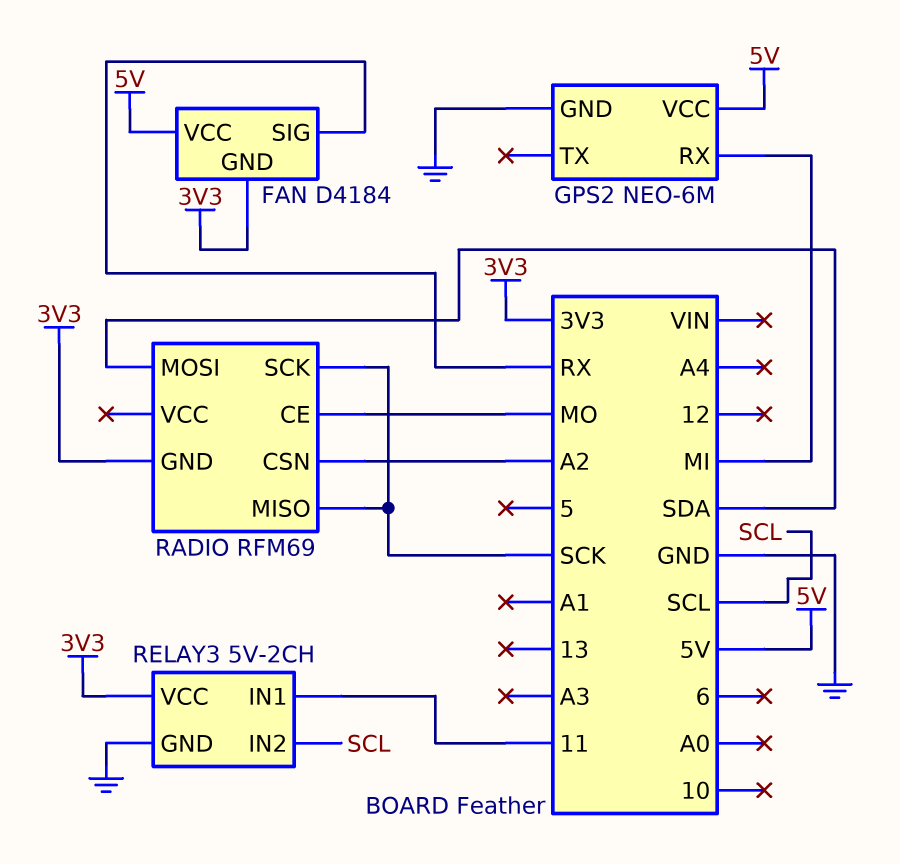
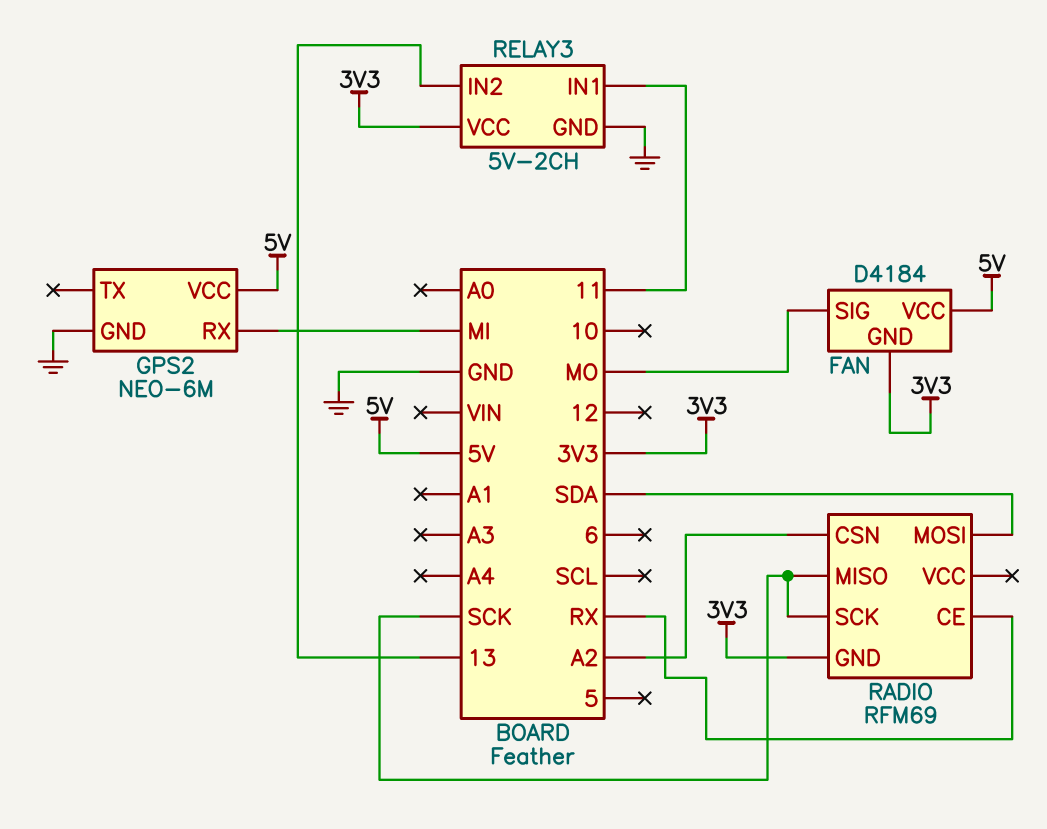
FAN pin SIG: RX -> MO
RADIO pin CE: MO -> RX
RELAY3 pin IN2: SCL -> 13

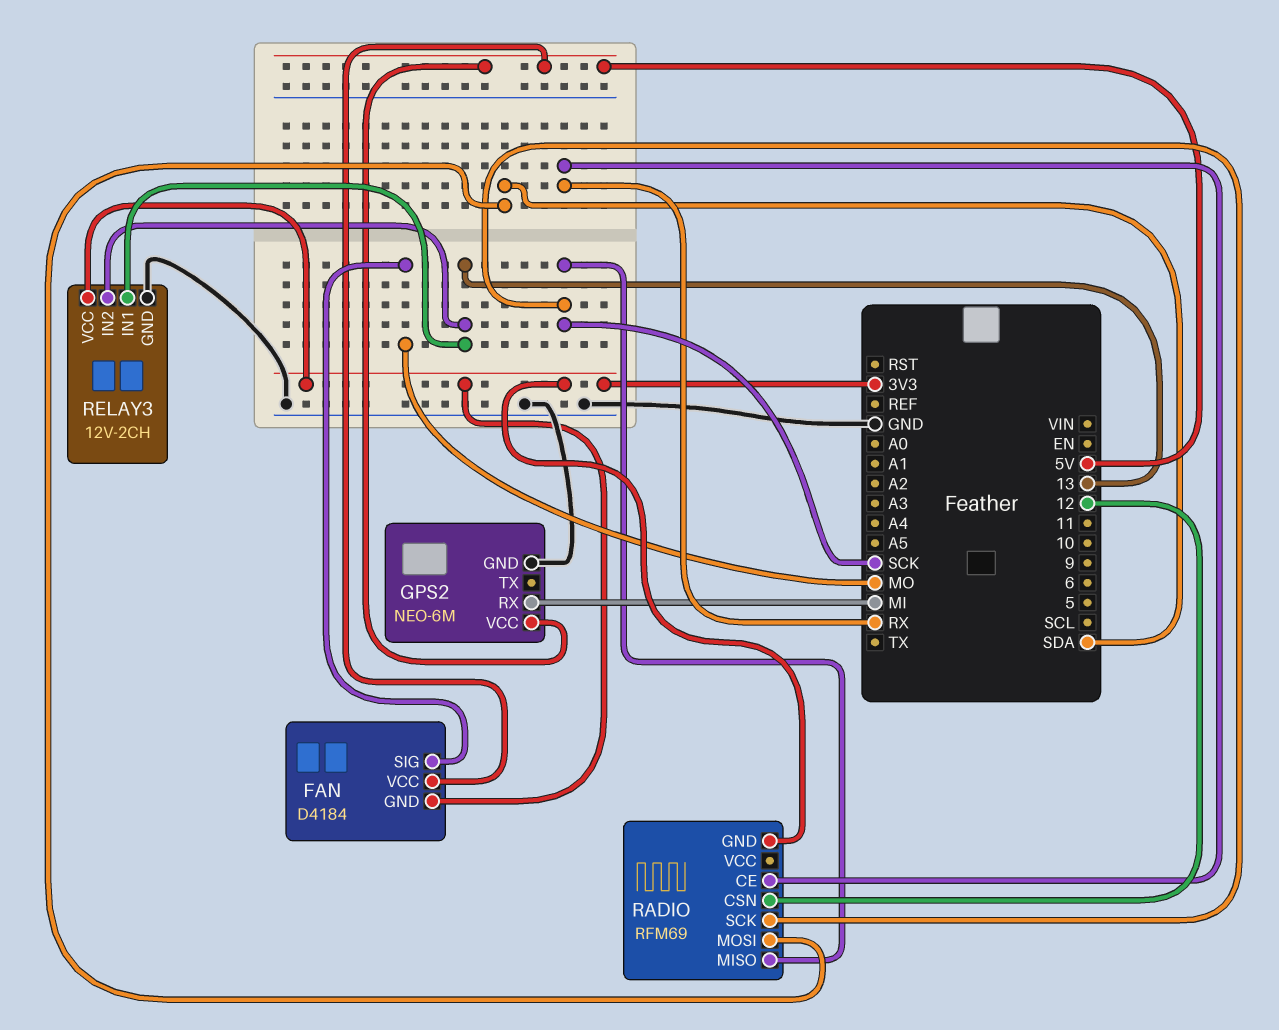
RADIO pin CSN: A2 -> 12
RELAY3: 5V-2CH -> 12V-2CH
RELAY3 pin IN1: 11 -> 13

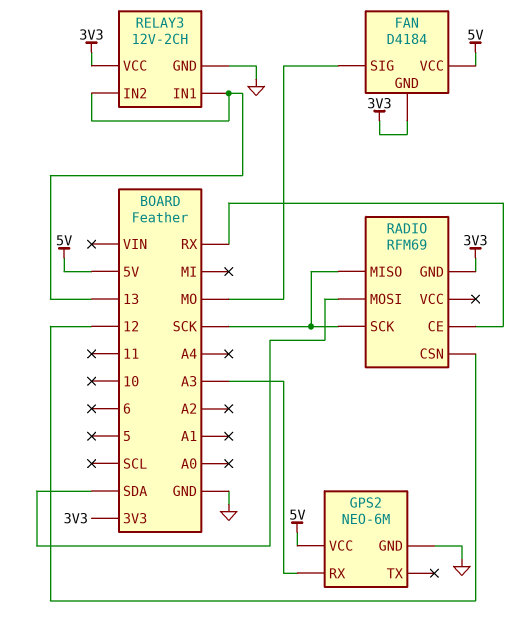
GPS2 pin RX: MI -> A3

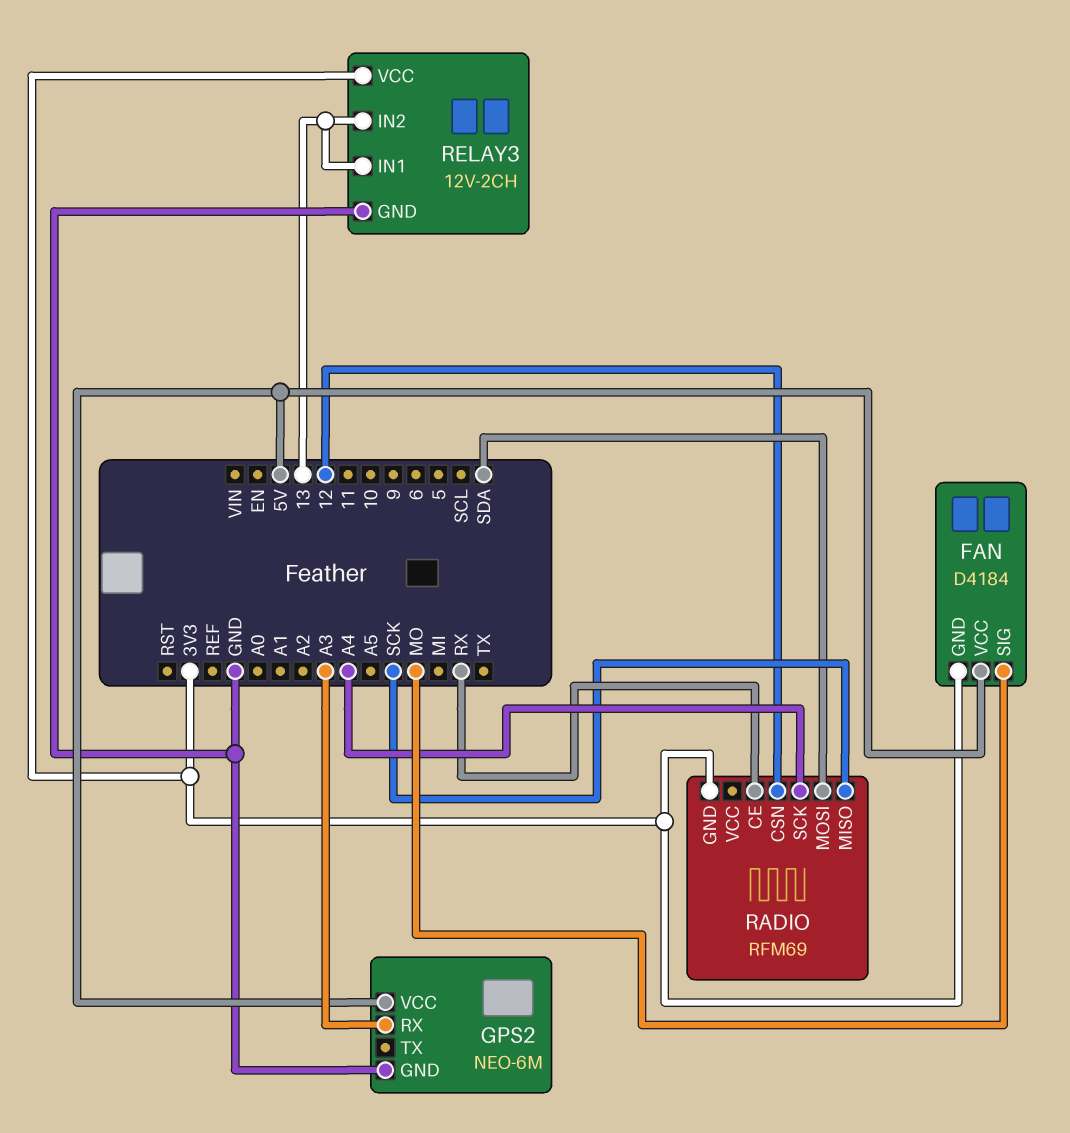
RADIO pin SCK: SCK -> A4

